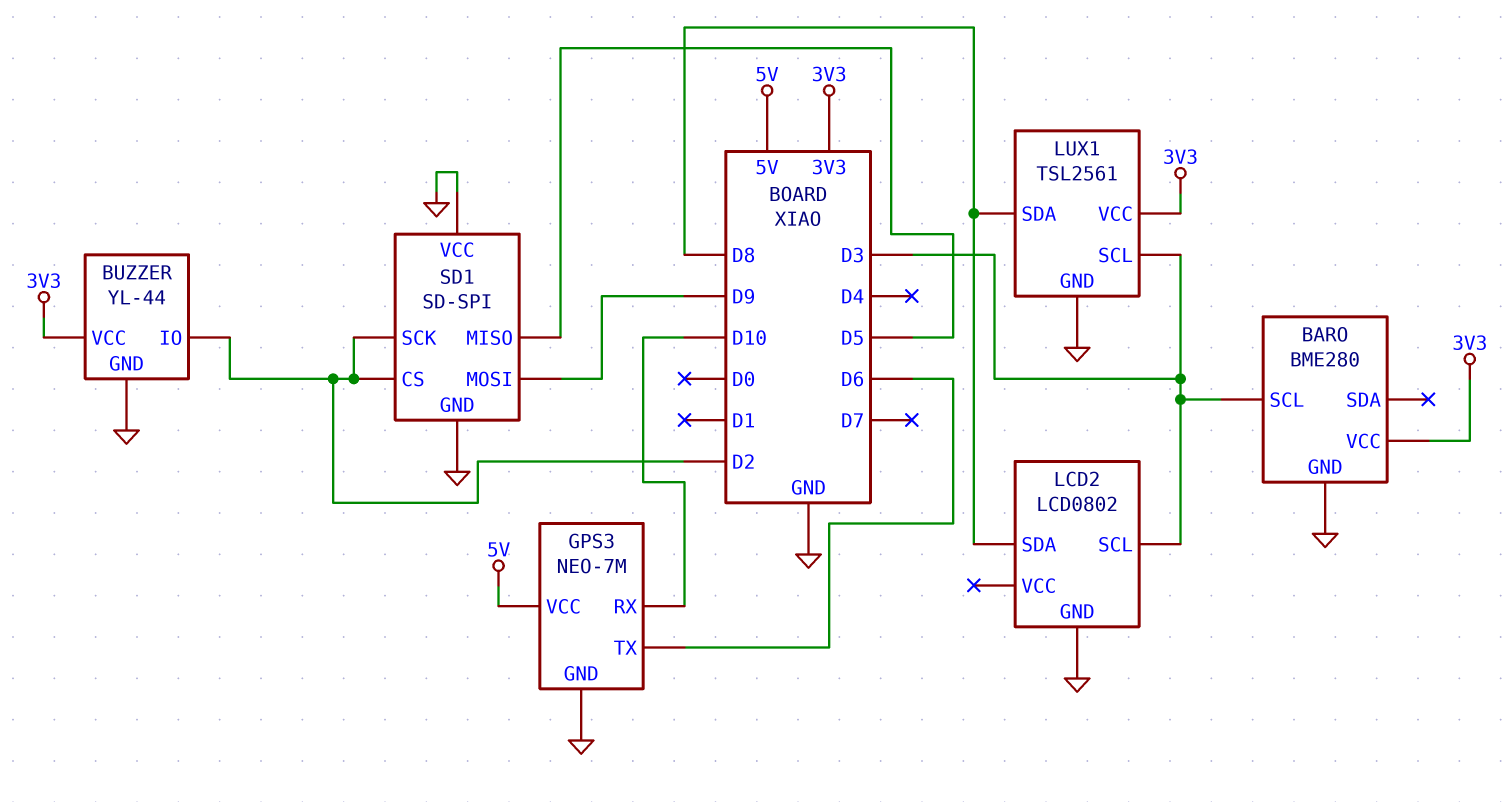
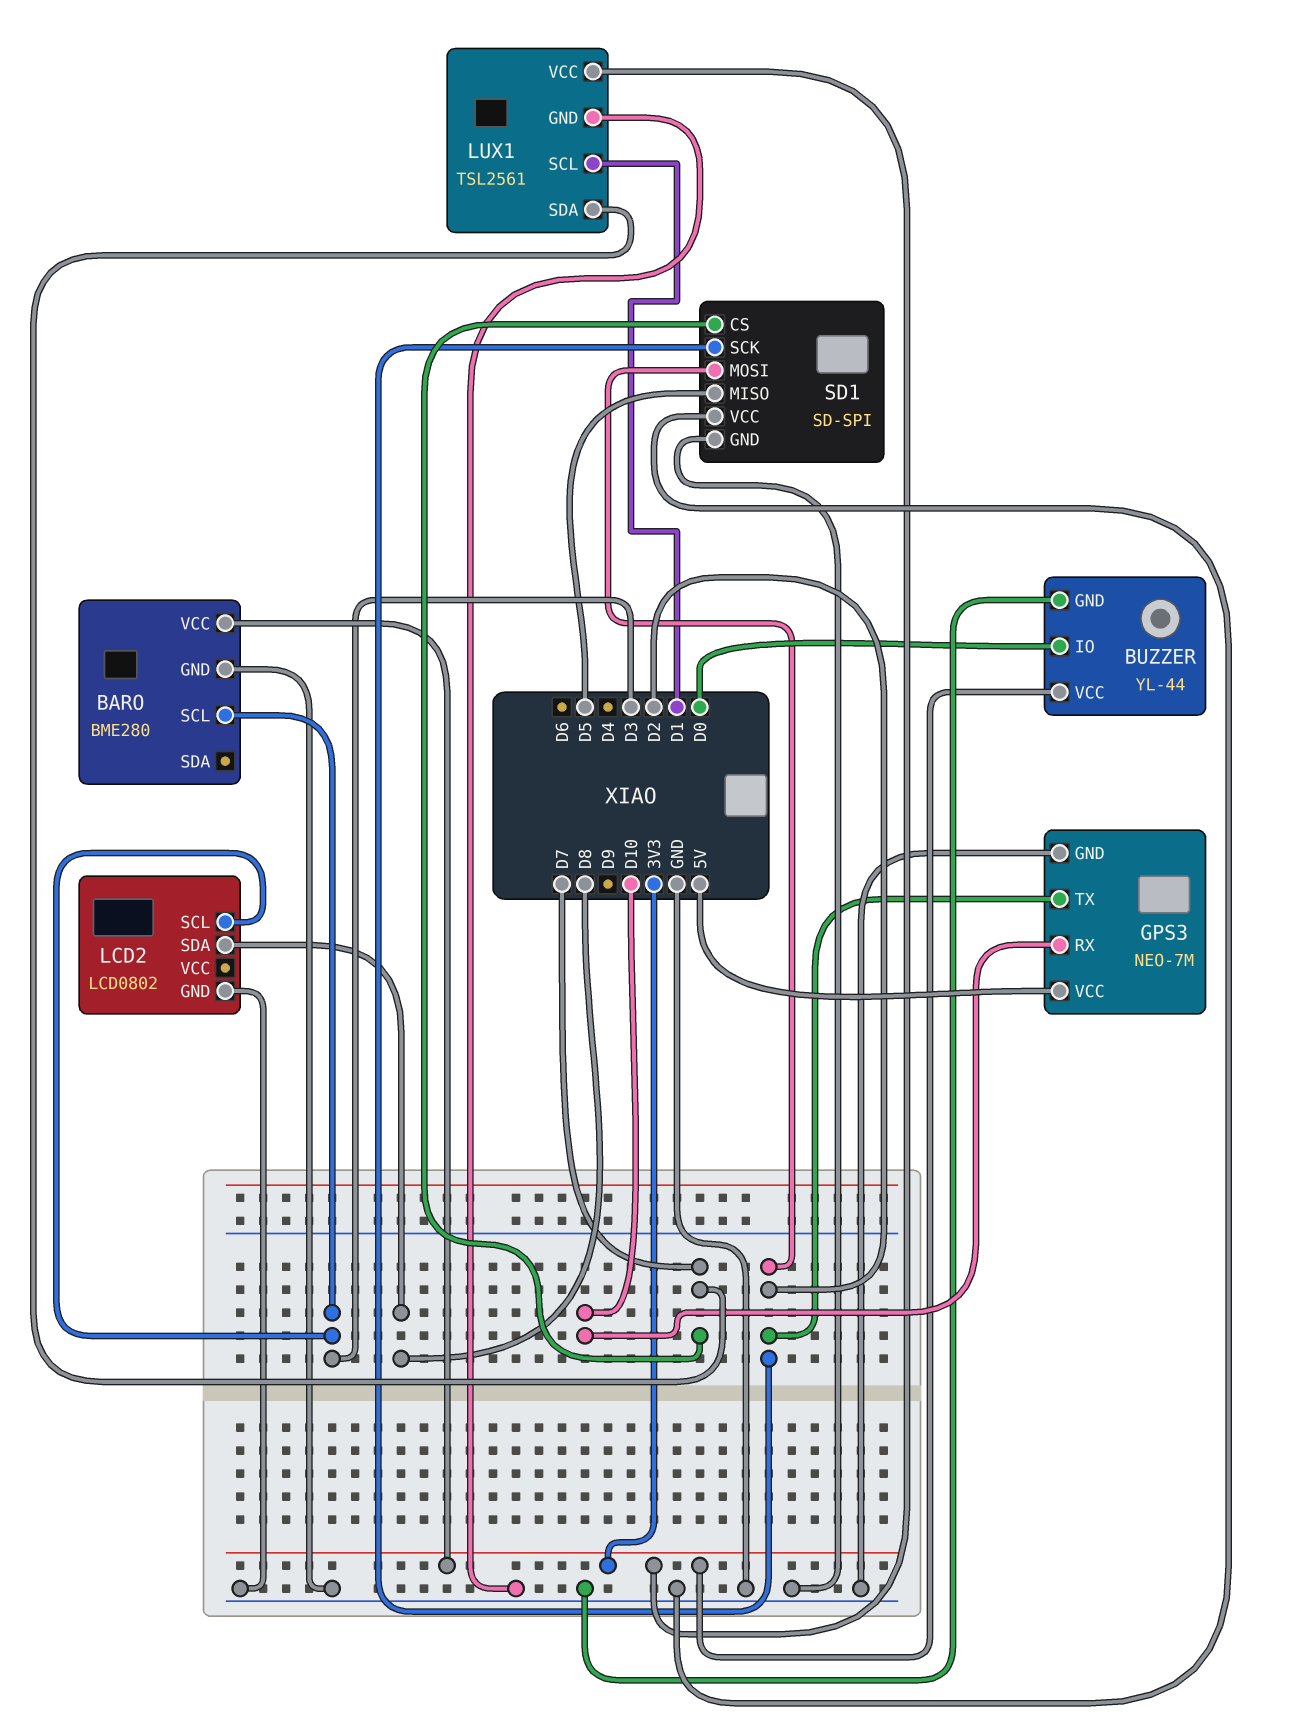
BUZZER pin IO: D2 -> D0
GPS3 pin TX: D6 -> D2
LUX1 pin SCL: D3 -> D1
LUX1 pin SDA: D8 -> D7
SD1 pin CS: D2 -> D7
SD1 pin MOSI: D9 -> D2

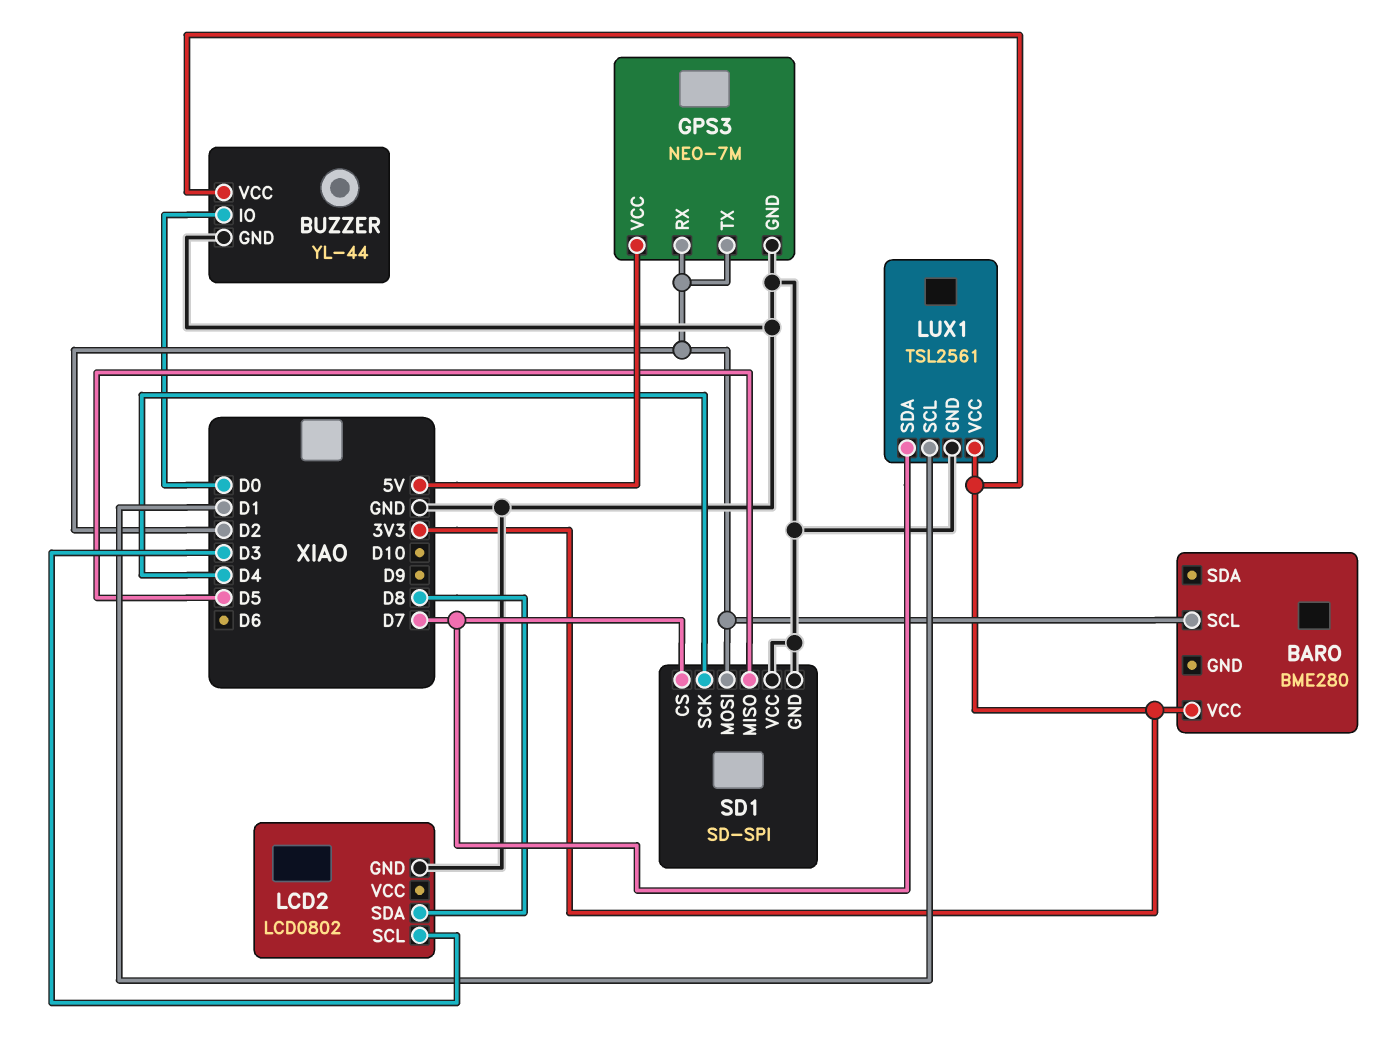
BARO pin GND: GND -> none
BARO pin SCL: D3 -> D2
GPS3 pin RX: D10 -> D2
SD1 pin SCK: D2 -> D4

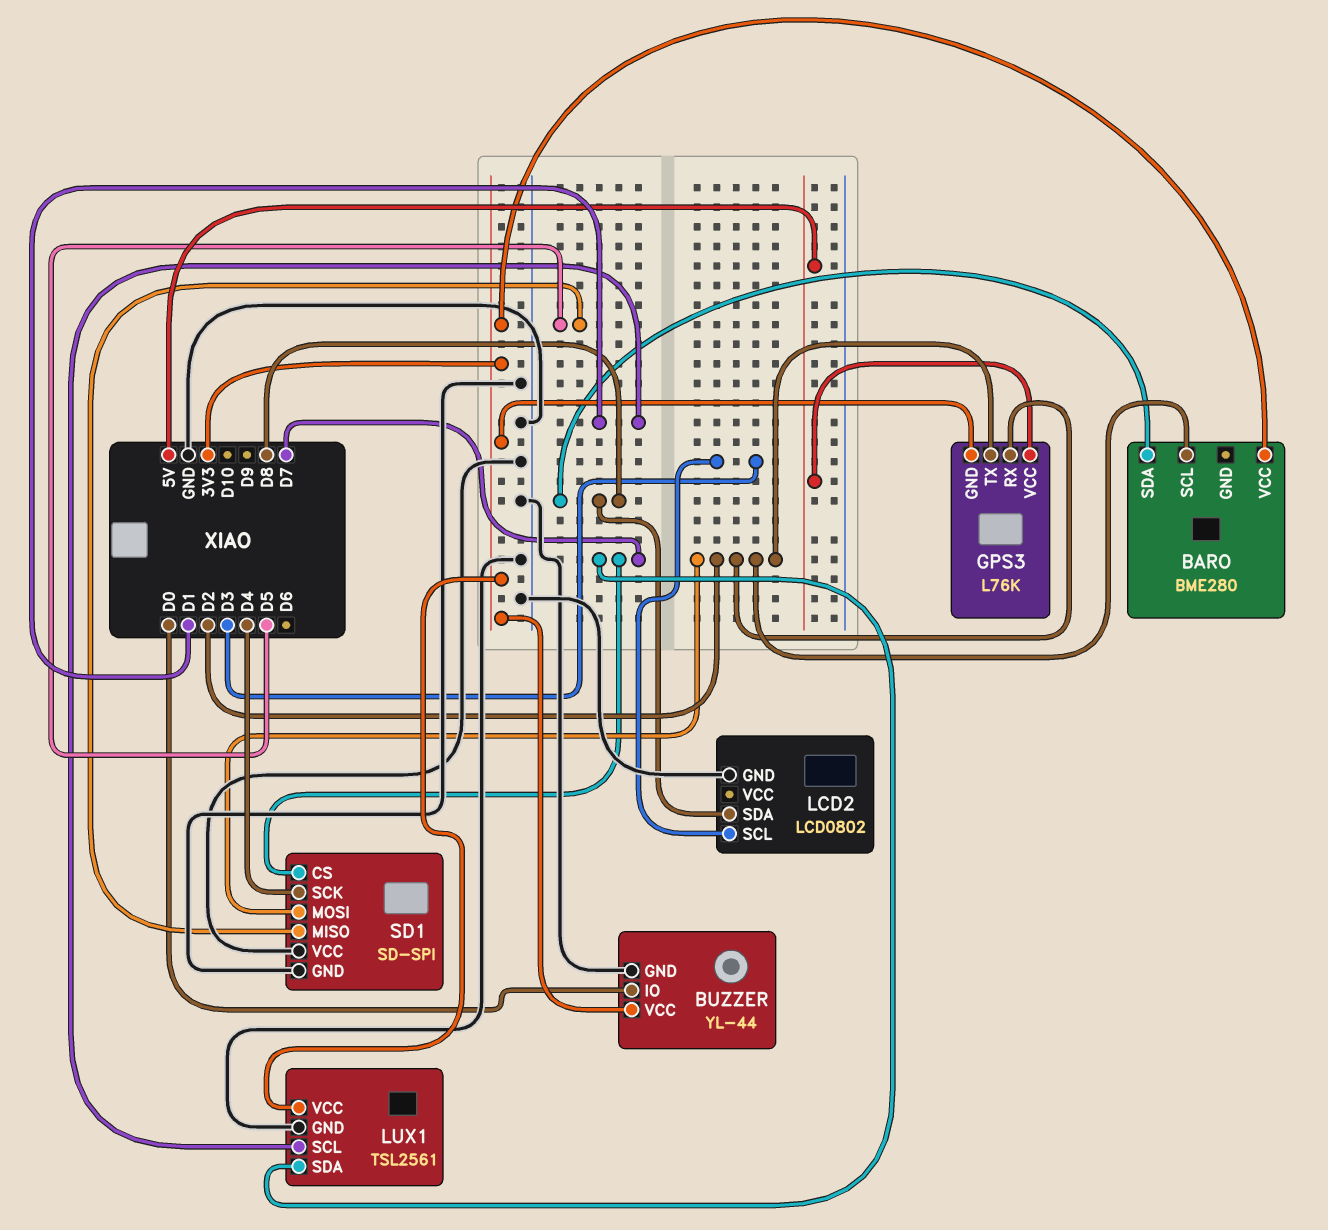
BARO pin SDA: none -> D8
GPS3: NEO-7M -> L76K
GPS3 pin GND: GND -> 3V3

